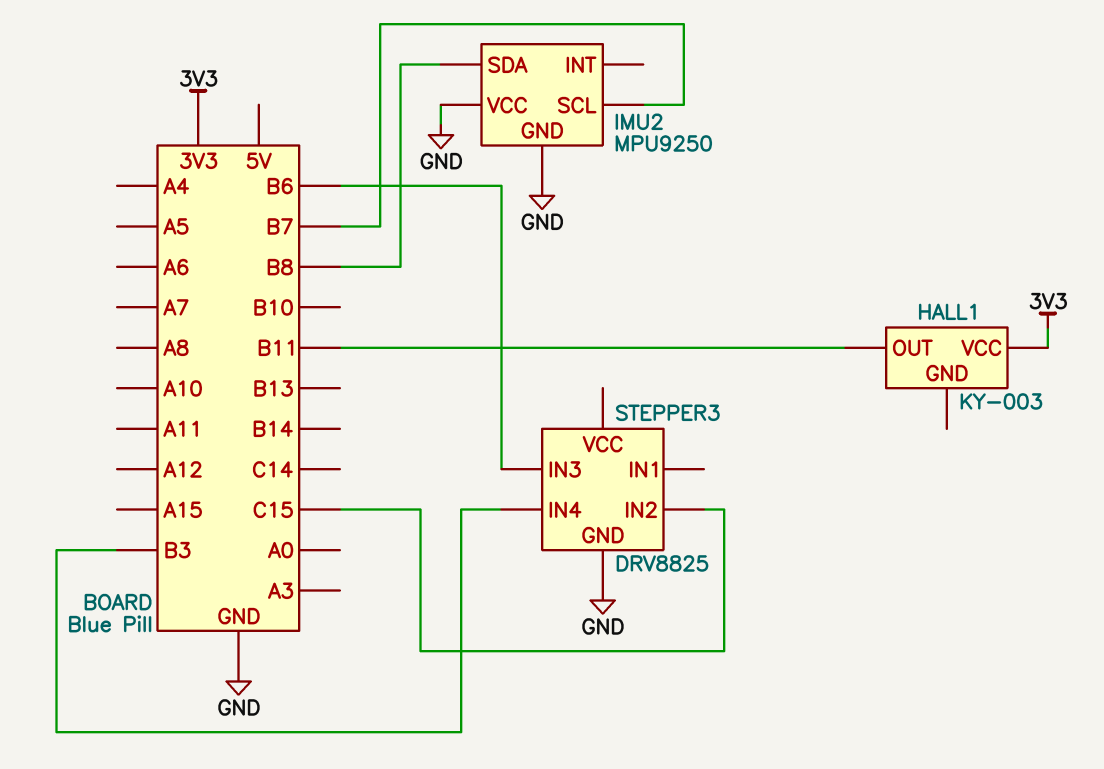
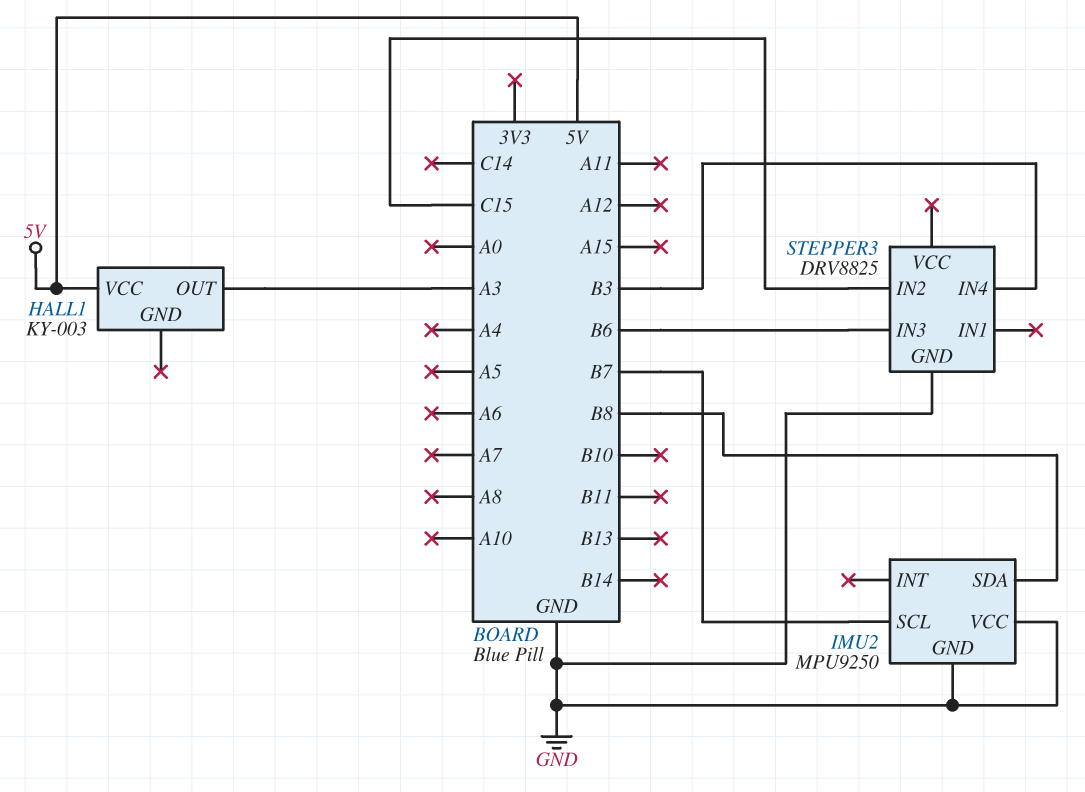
HALL1 pin OUT: B11 -> A3
HALL1 pin VCC: 3V3 -> 5V

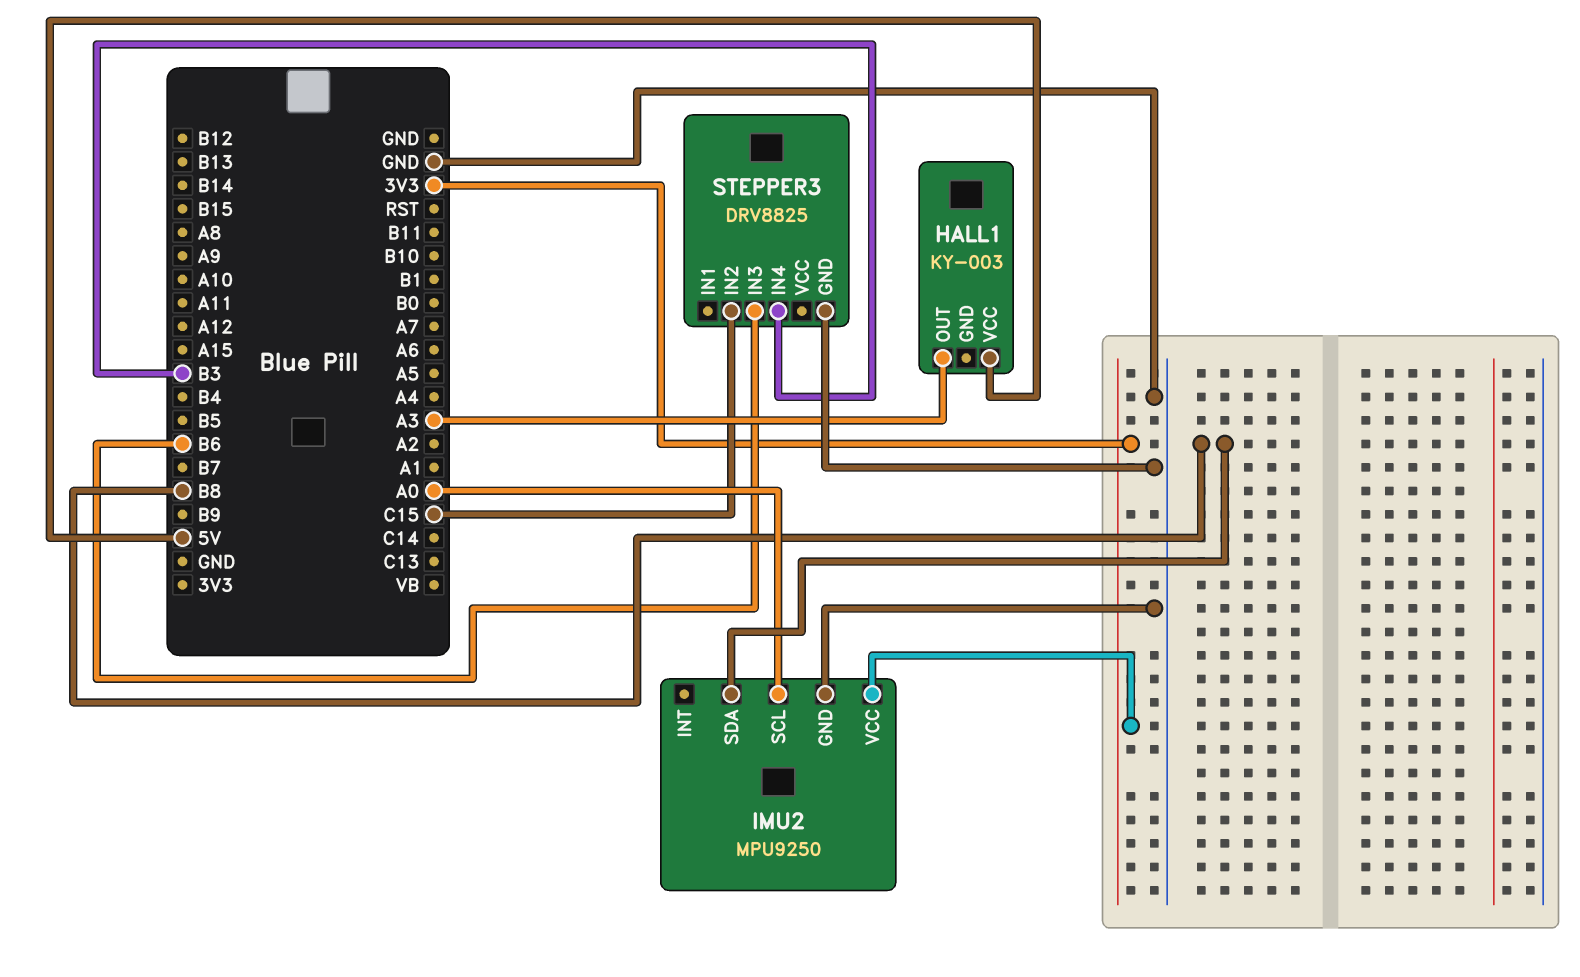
IMU2 pin SCL: B7 -> A0
IMU2 pin VCC: GND -> 3V3

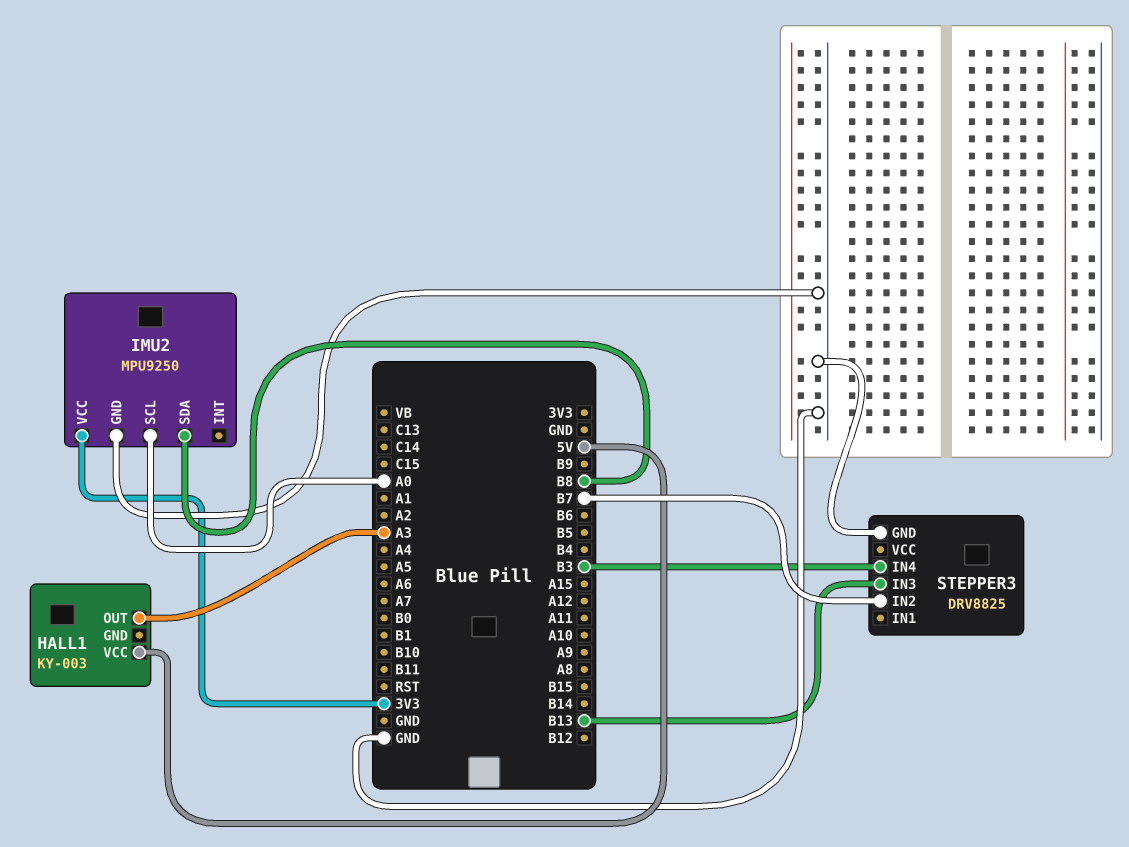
STEPPER3 pin IN2: C15 -> B7
STEPPER3 pin IN3: B6 -> B13

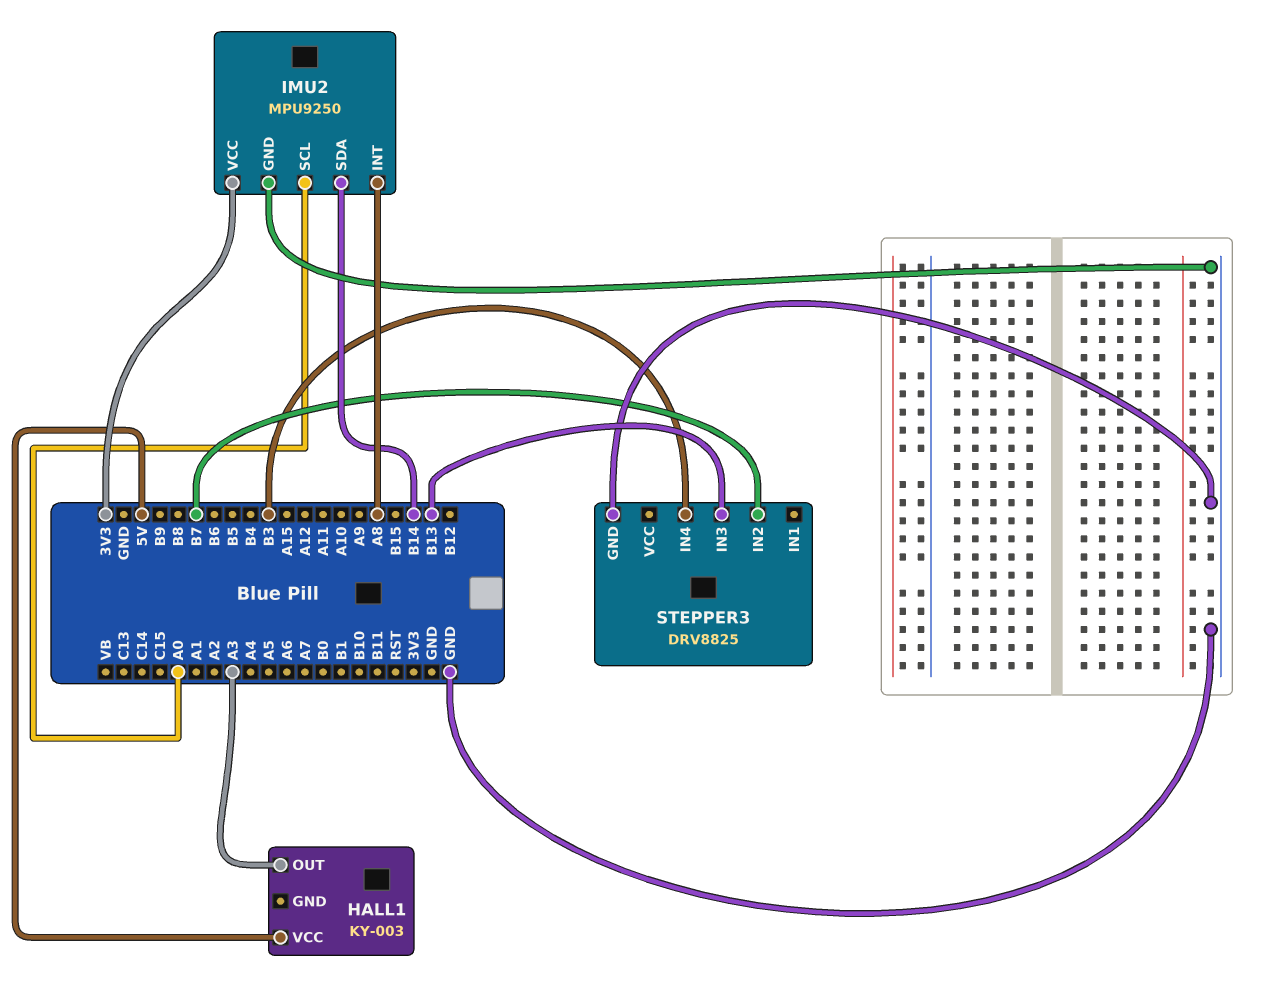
IMU2 pin INT: none -> A8
IMU2 pin SDA: B8 -> B14

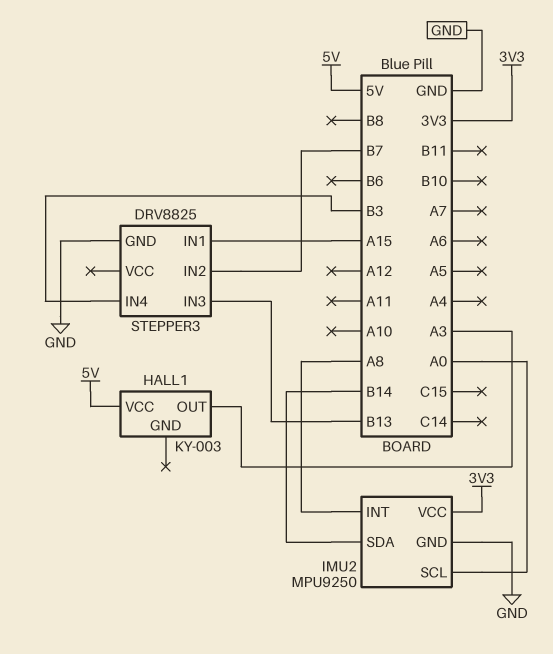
STEPPER3 pin IN1: none -> A15

